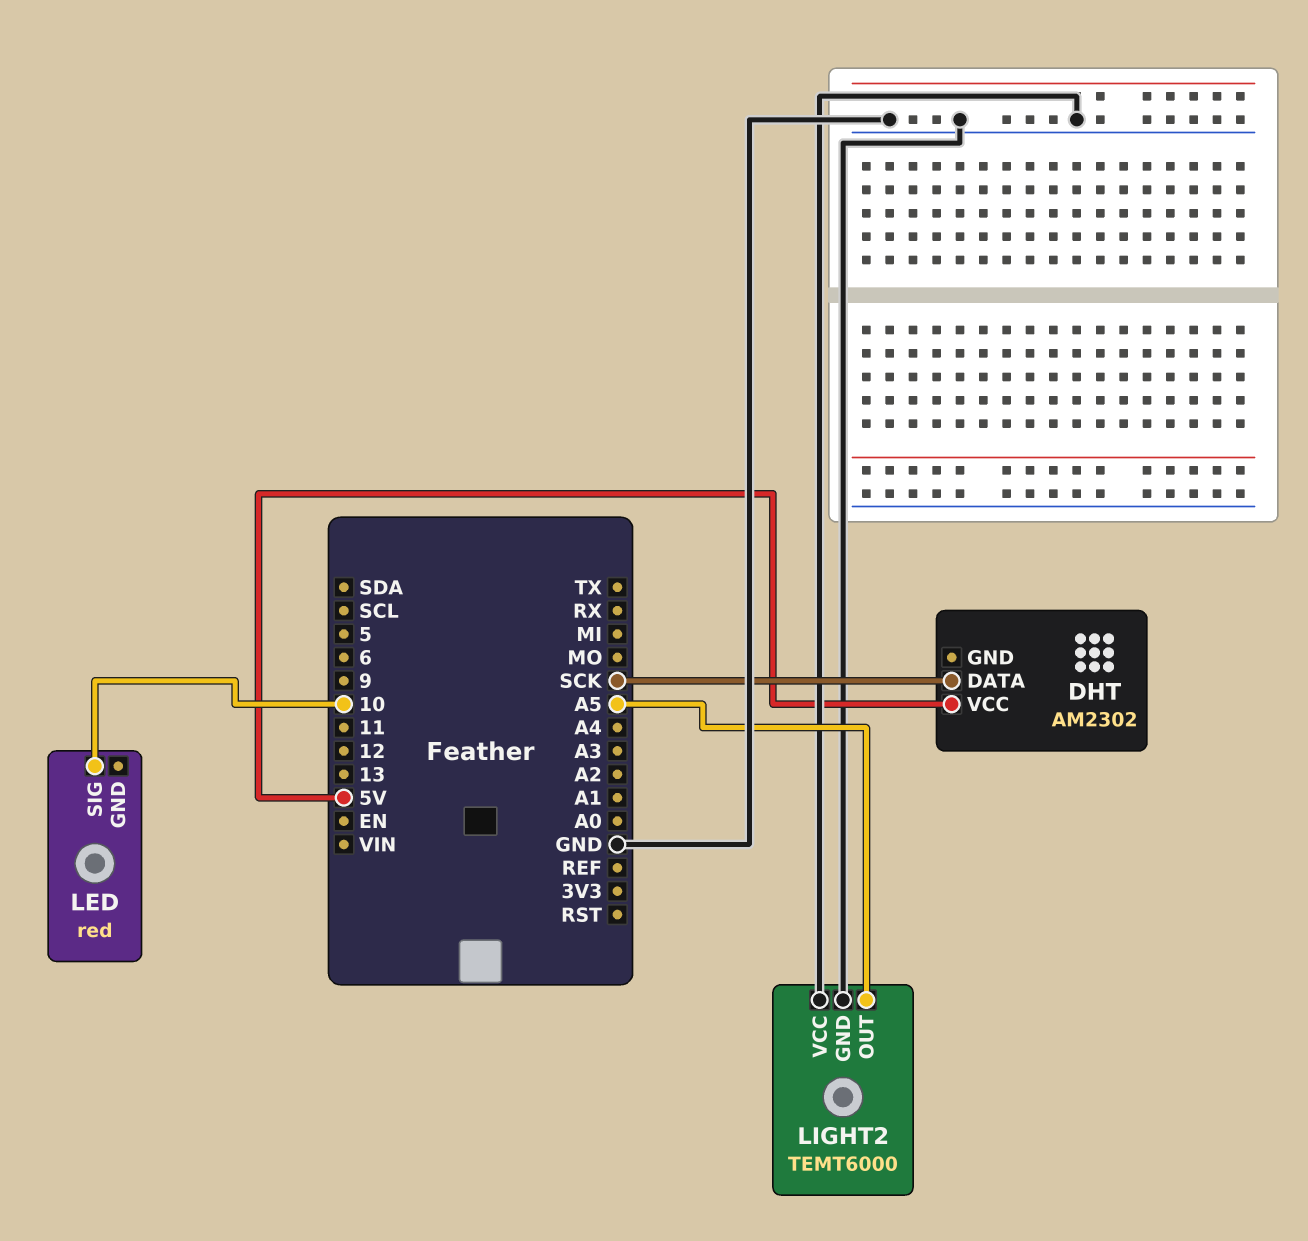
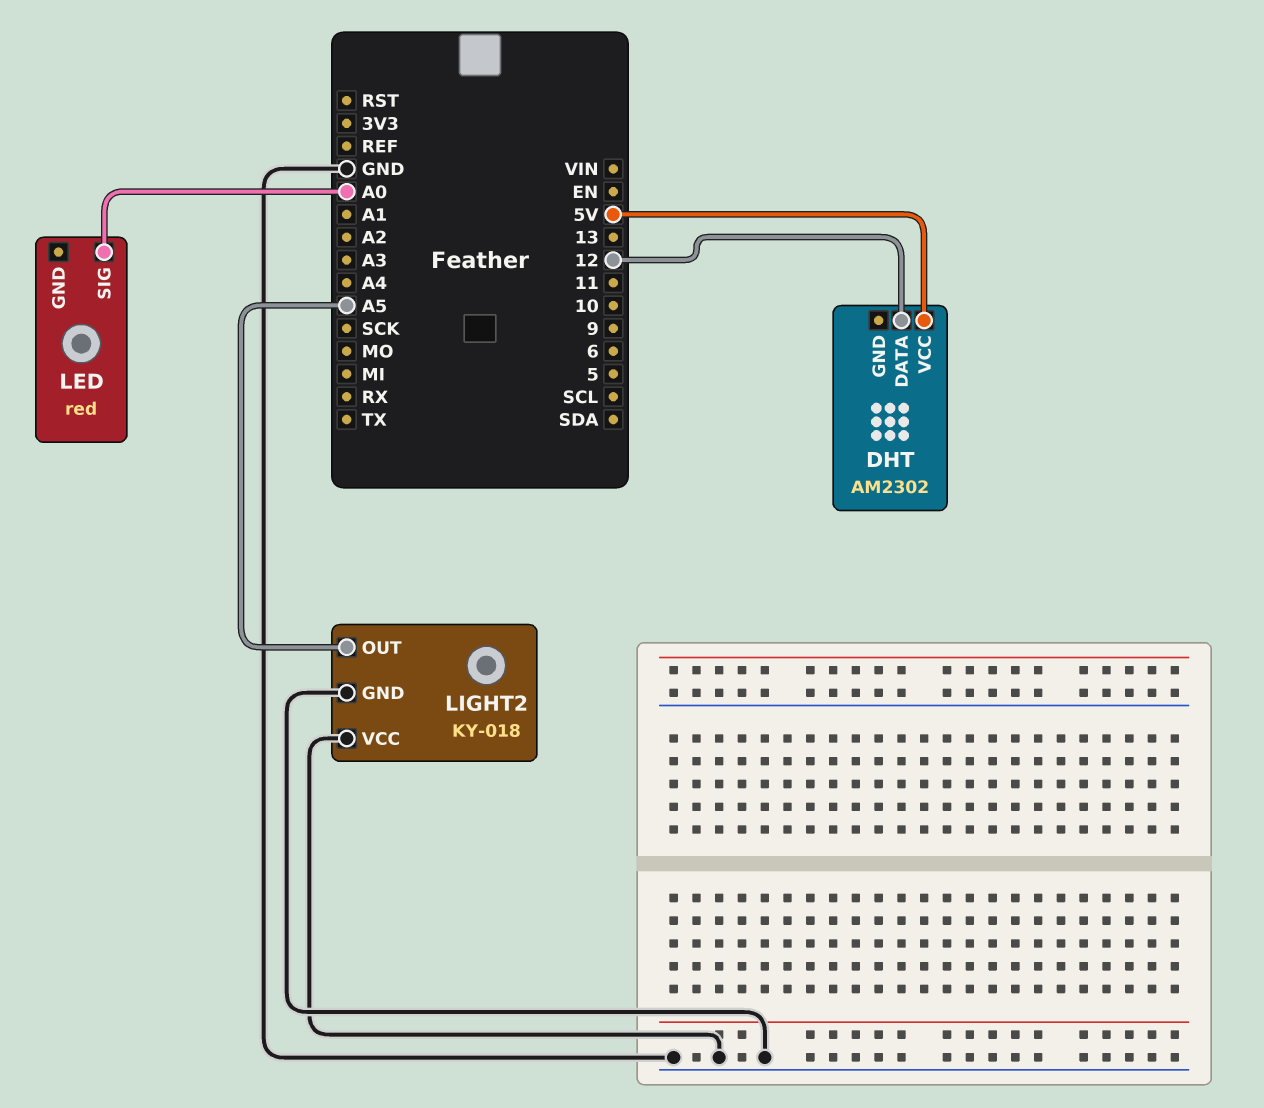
DHT pin DATA: SCK -> 12
LED pin SIG: 10 -> A0
LIGHT2: TEMT6000 -> KY-018

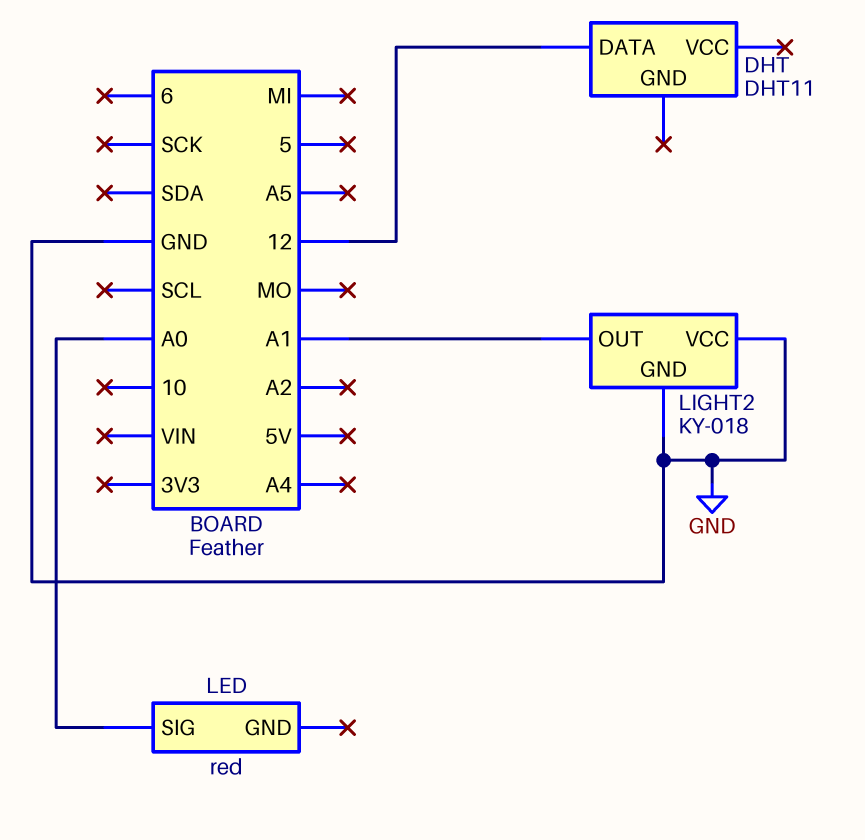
DHT: AM2302 -> DHT11
DHT pin VCC: 5V -> none
LIGHT2 pin OUT: A5 -> A1

